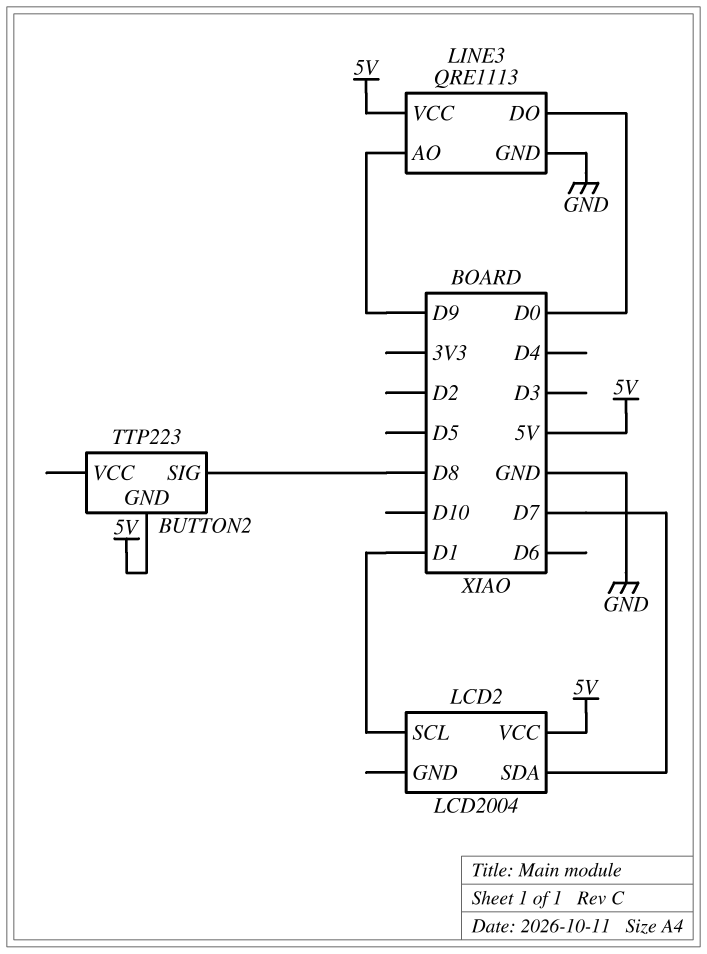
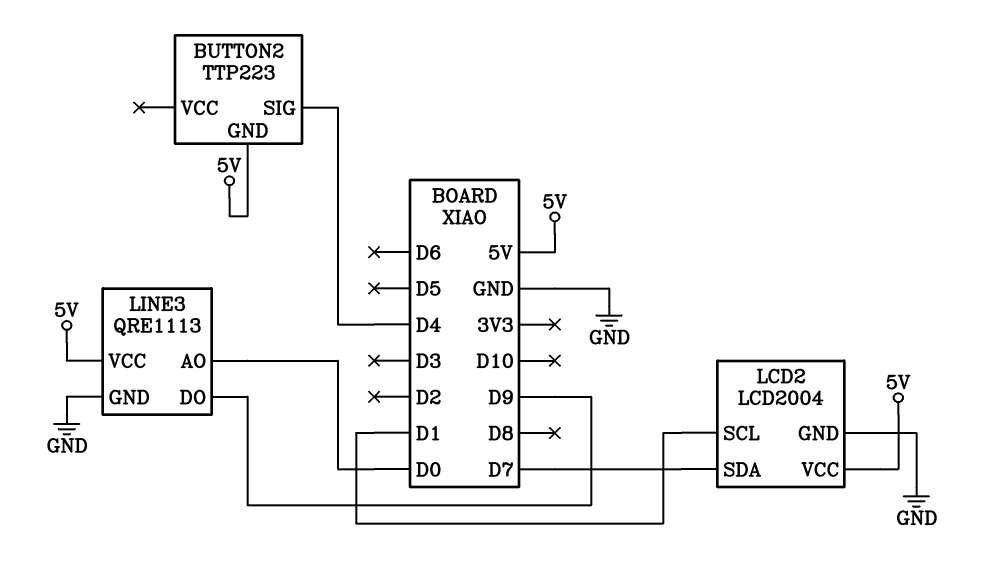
BUTTON2 pin SIG: D8 -> D4
LCD2 pin GND: none -> GND
LINE3 pin AO: D9 -> D0
LINE3 pin DO: D0 -> D9

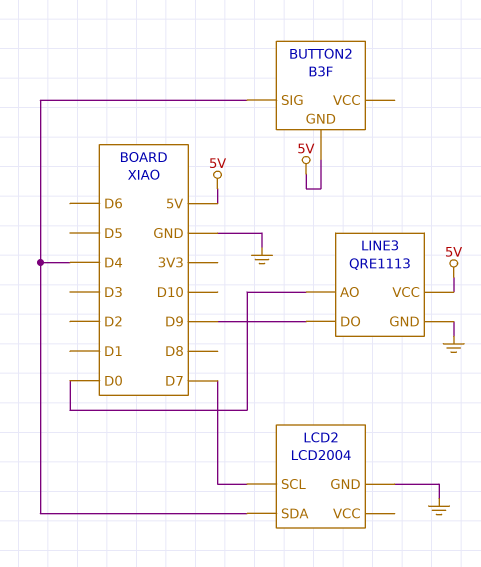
BUTTON2: TTP223 -> B3F
LCD2 pin SCL: D1 -> D7
LCD2 pin SDA: D7 -> D4
LCD2 pin VCC: 5V -> none

